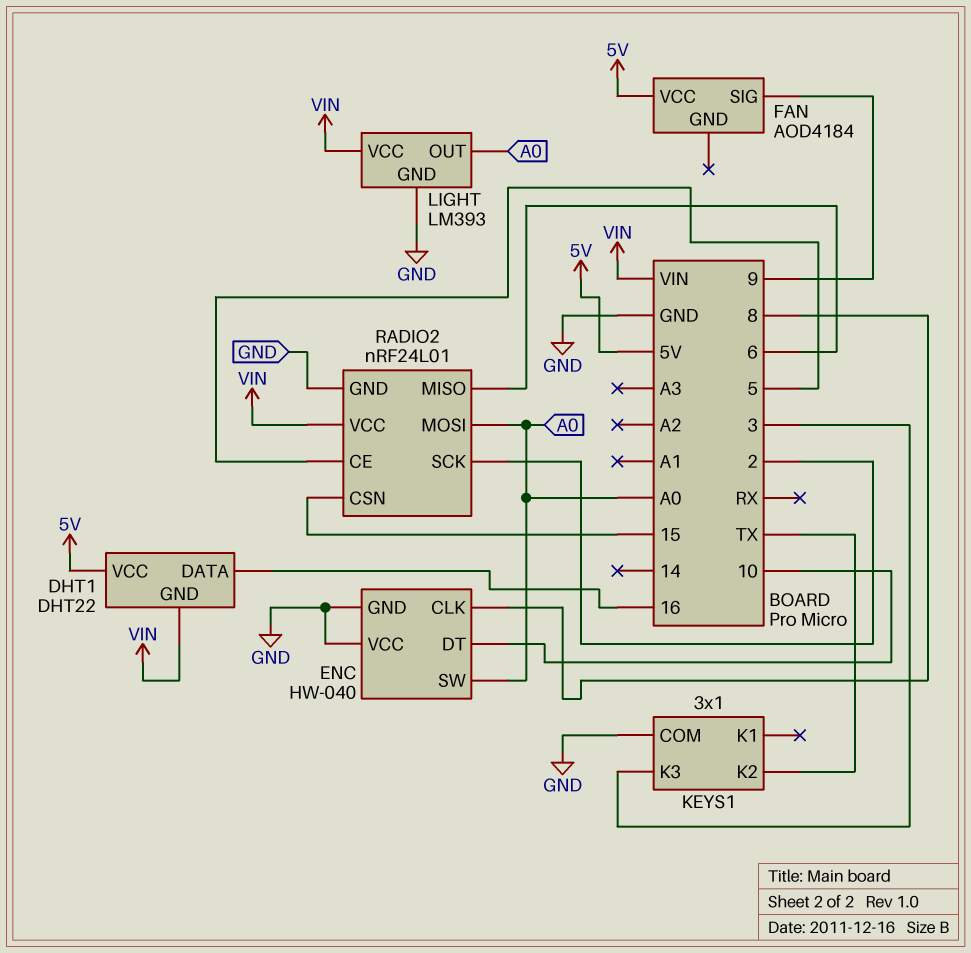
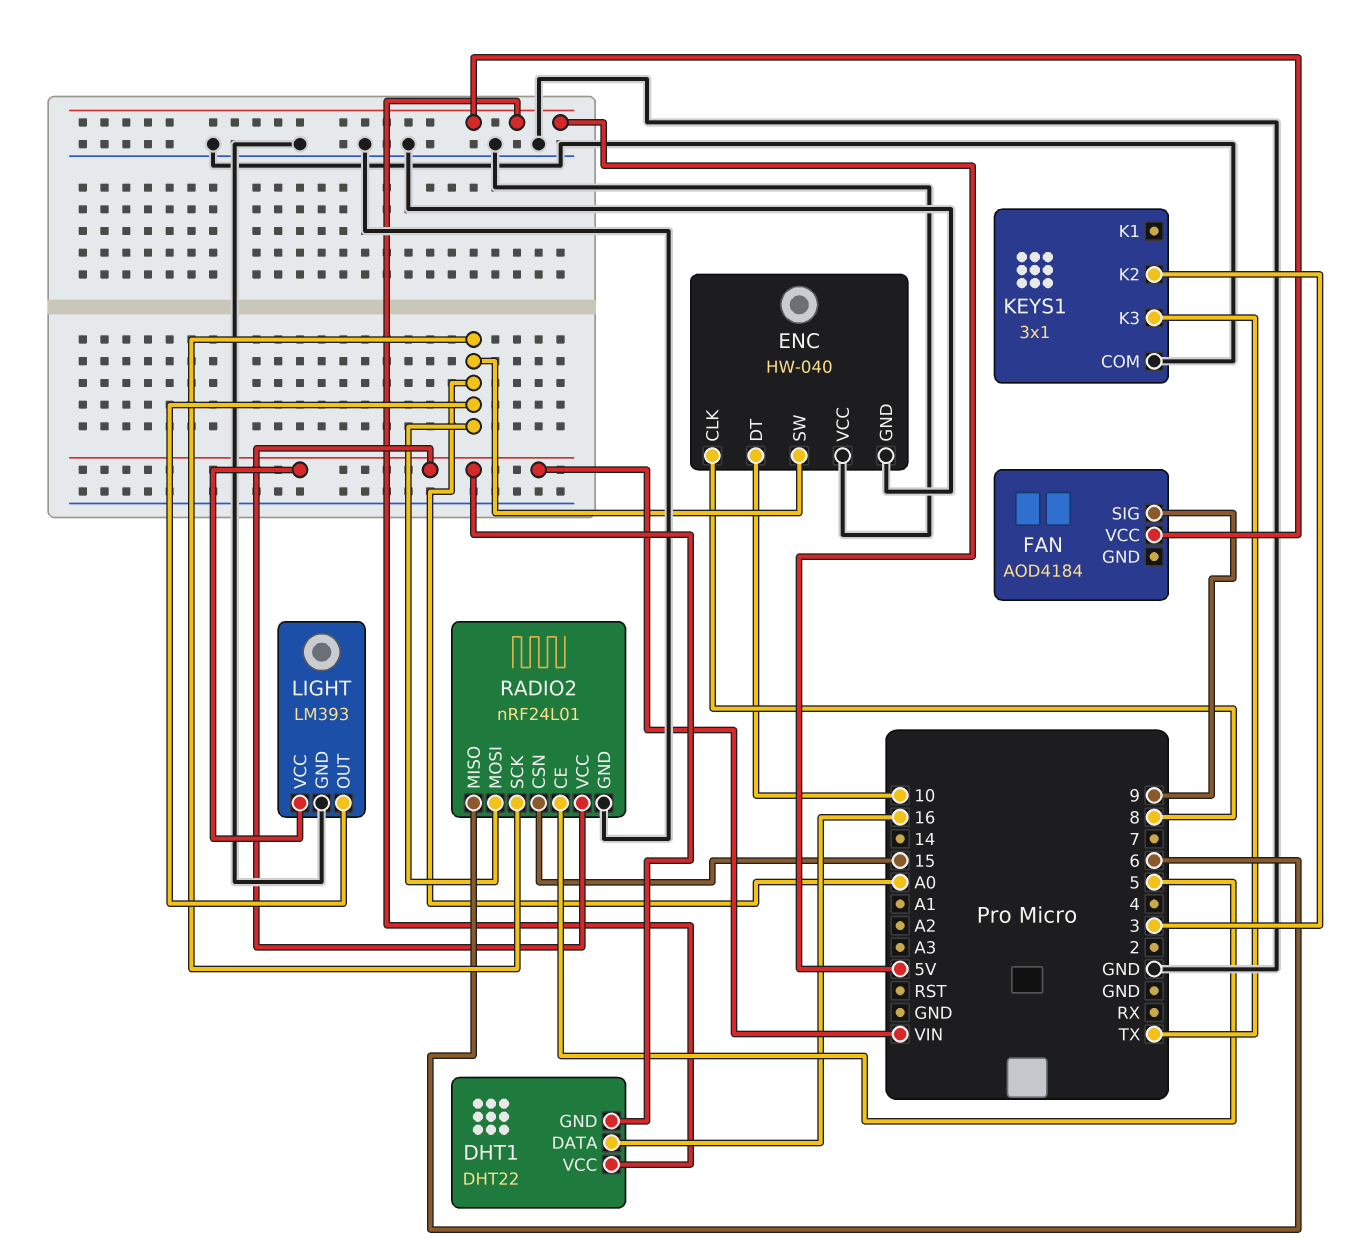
KEYS1 pin K2: TX -> 3
KEYS1 pin K3: 3 -> TX
RADIO2 pin SCK: 2 -> A0

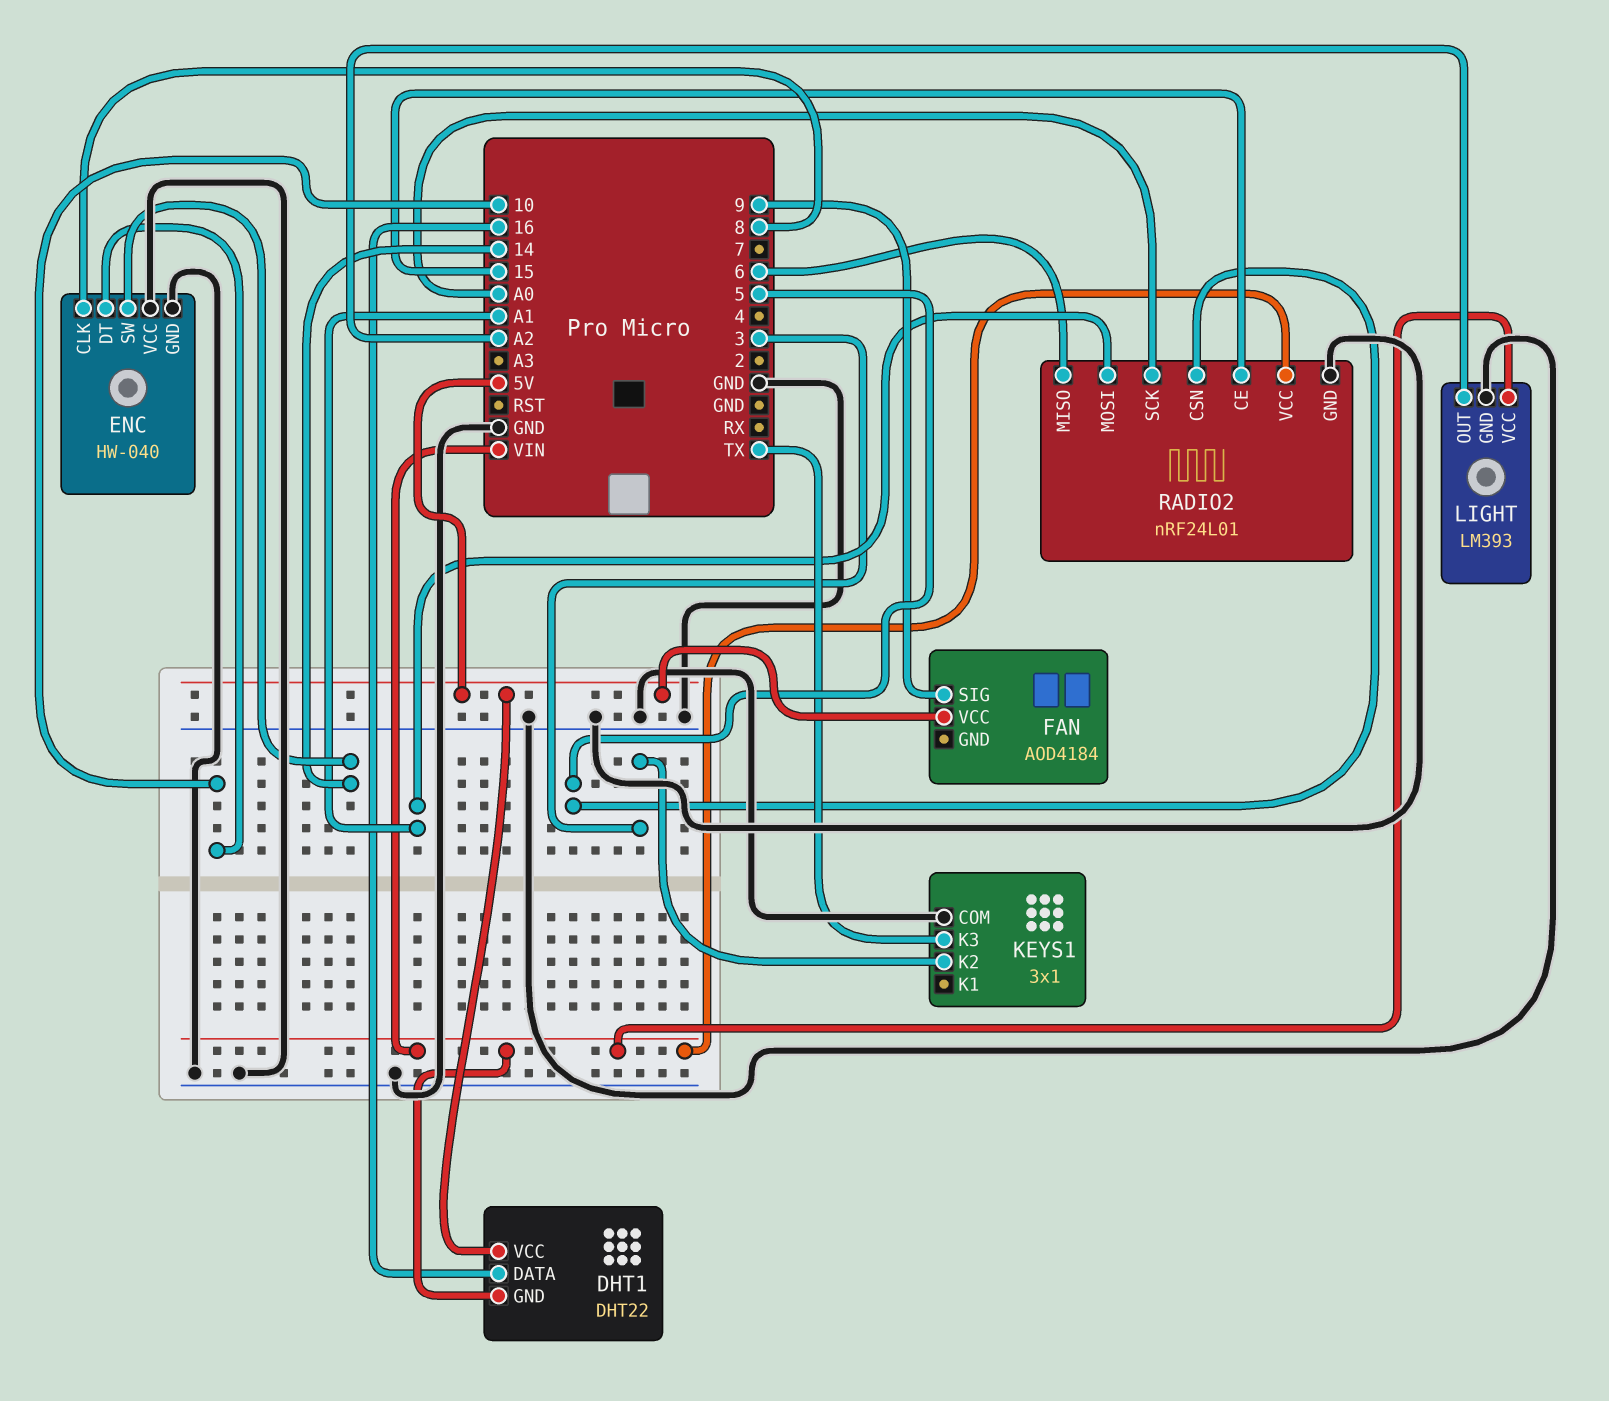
ENC pin SW: A0 -> 14
LIGHT pin OUT: A0 -> A2
RADIO2 pin CE: 5 -> 15
RADIO2 pin CSN: 15 -> 5
RADIO2 pin MOSI: A0 -> A1

